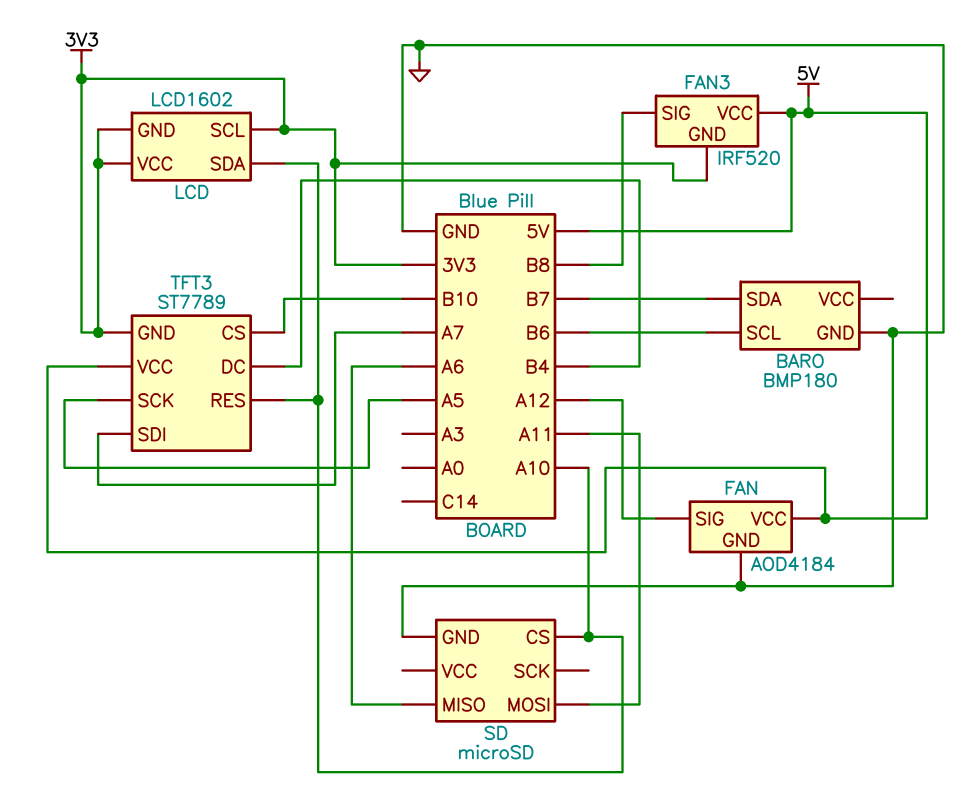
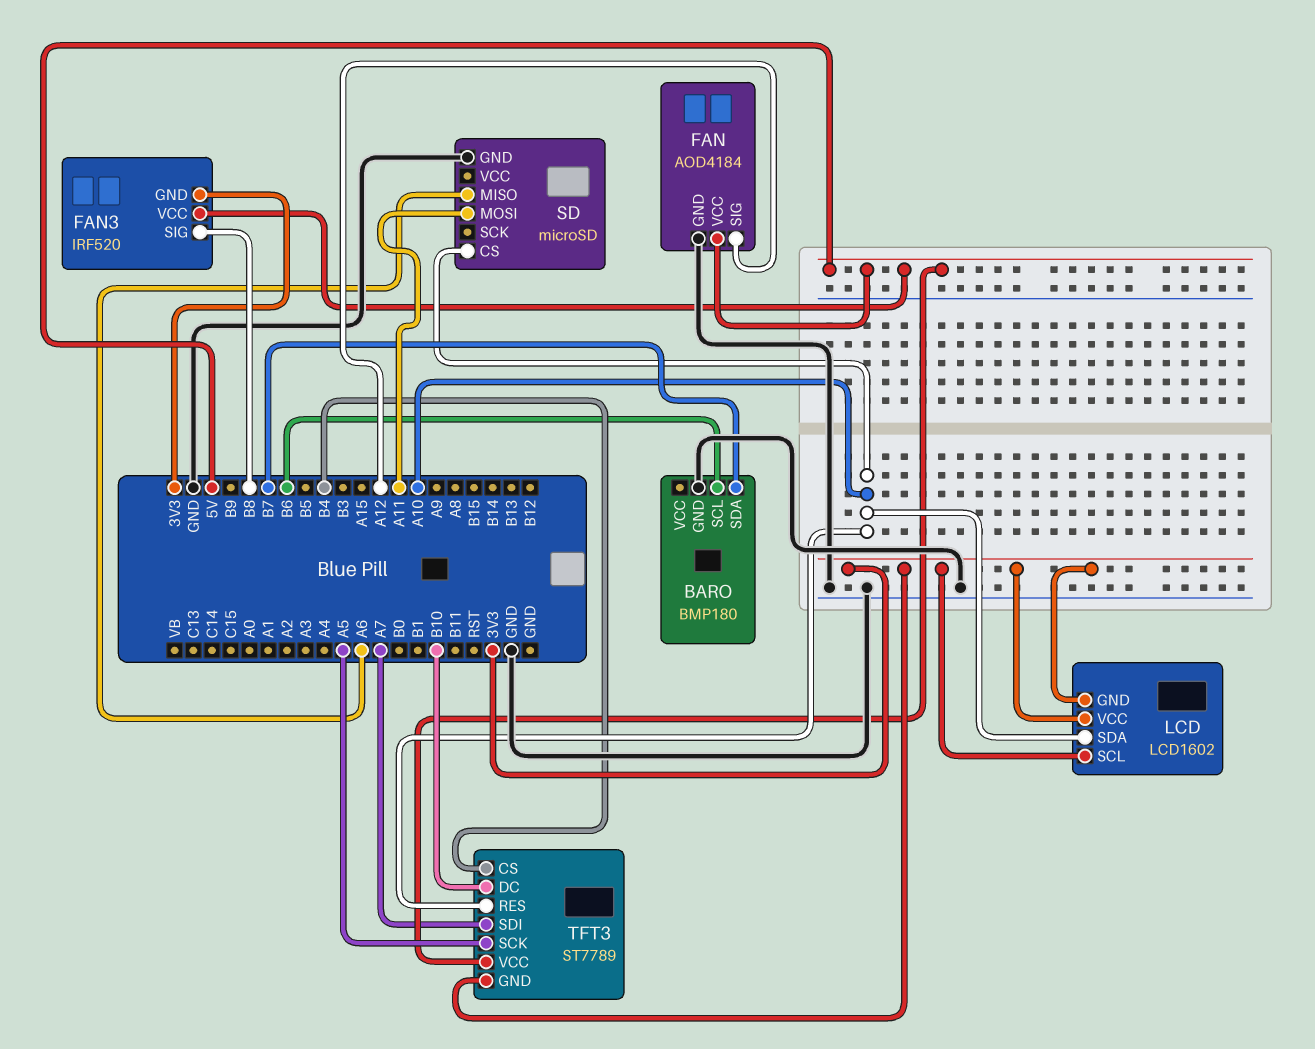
TFT3 pin CS: B10 -> B4
TFT3 pin DC: B4 -> B10

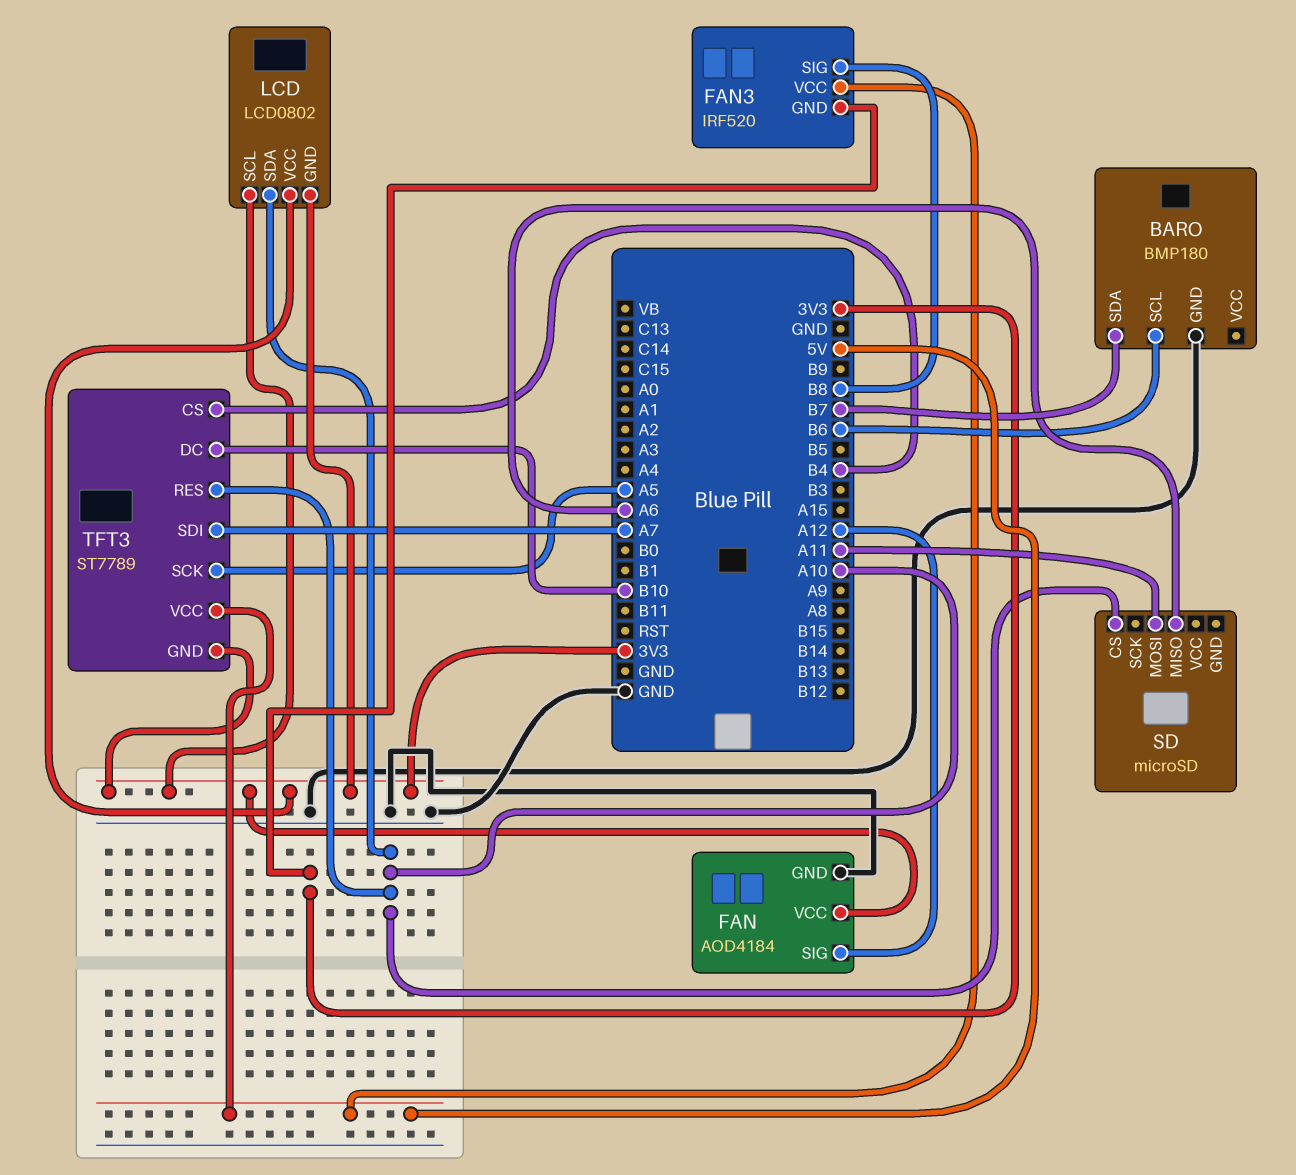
FAN pin VCC: 5V -> 3V3
LCD: LCD1602 -> LCD0802
SD pin GND: GND -> none

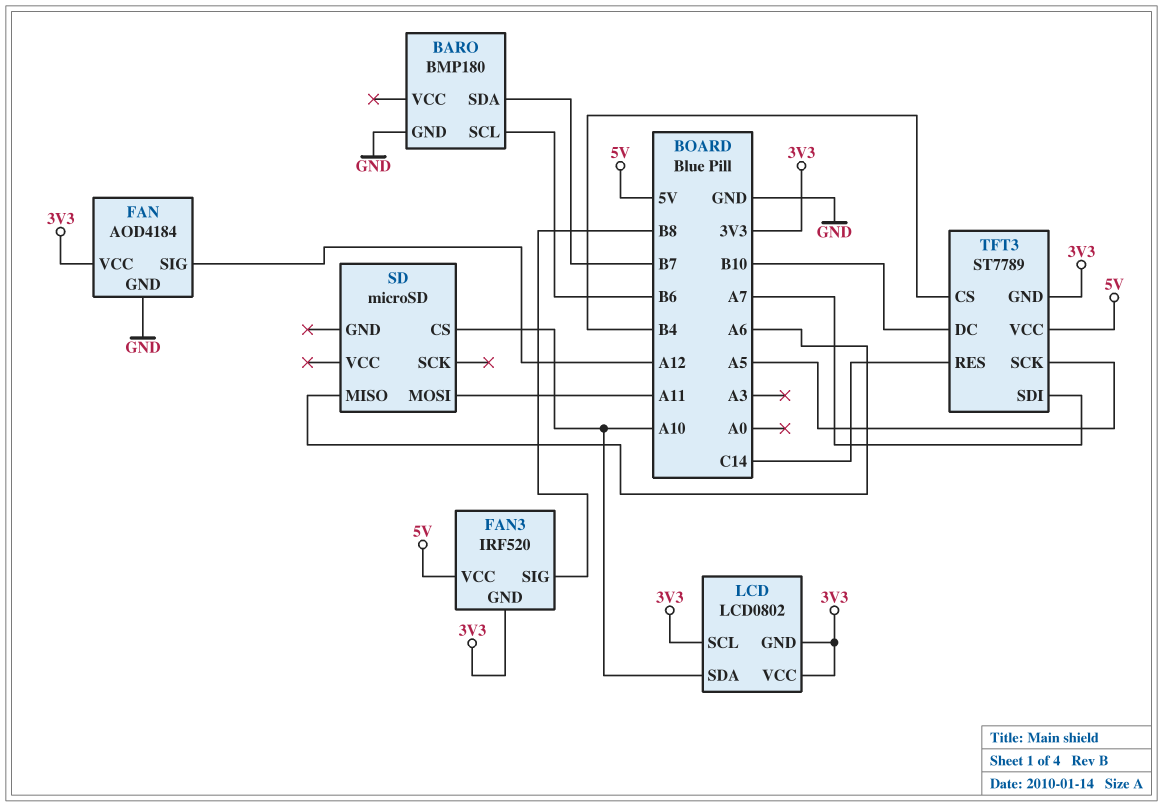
TFT3 pin RES: A10 -> C14

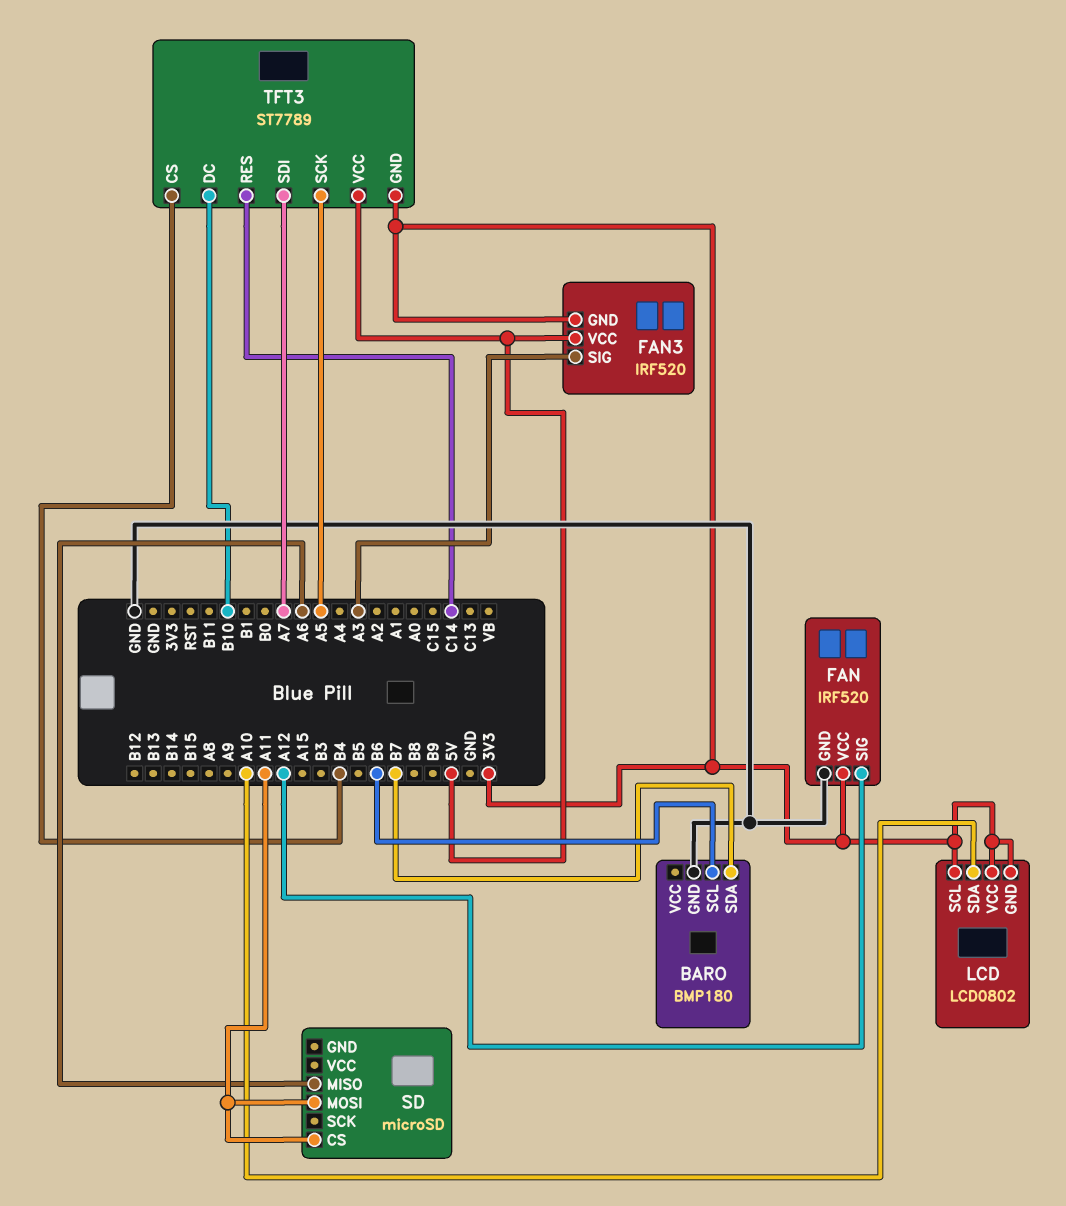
FAN: AOD4184 -> IRF520
FAN3 pin SIG: B8 -> A3
SD pin CS: A10 -> A11

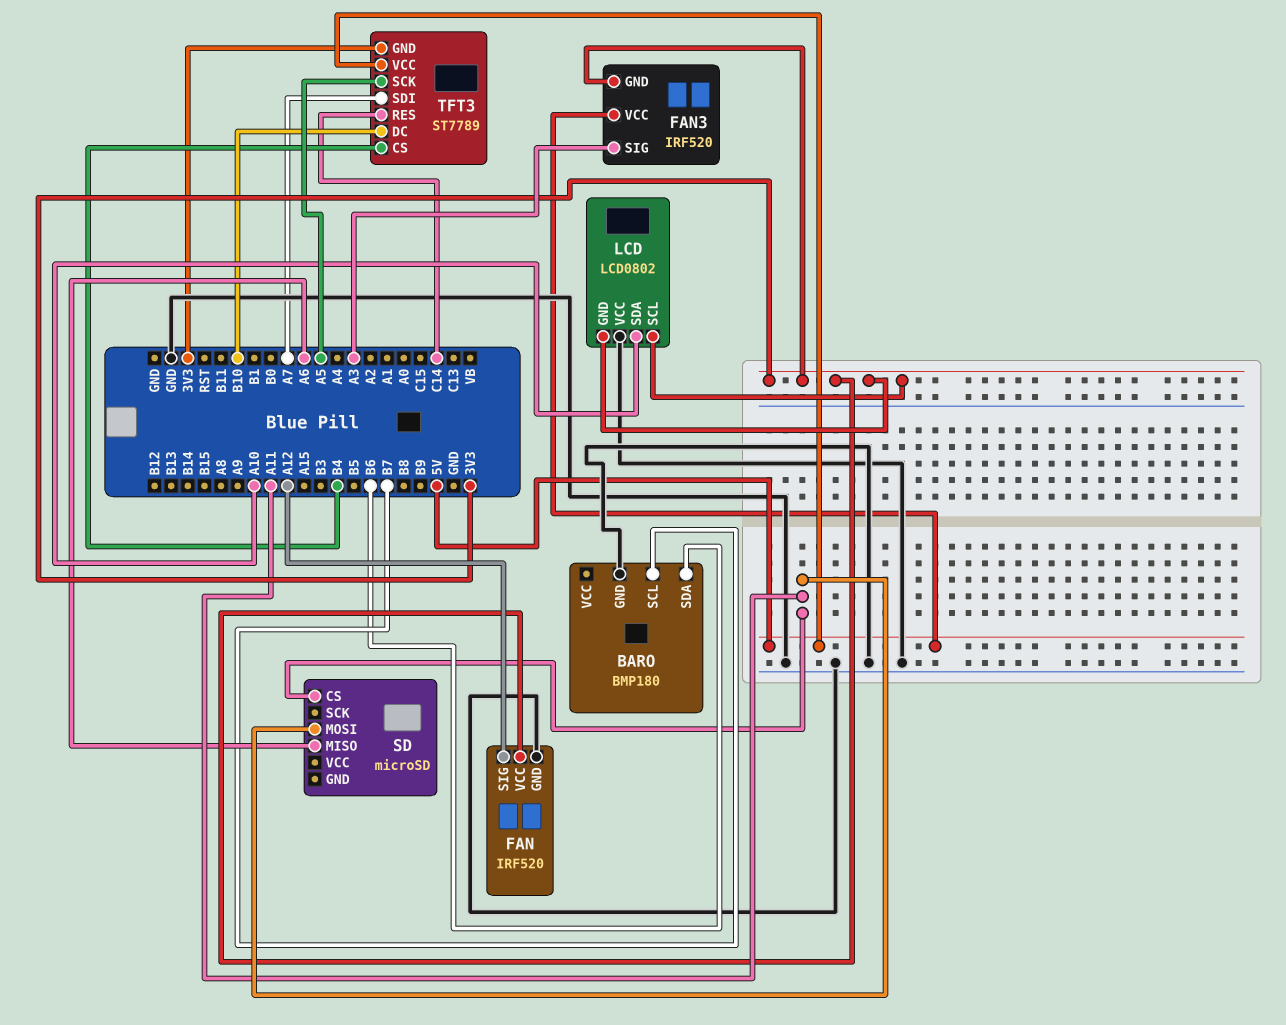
BARO pin SCL: B6 -> B7
BARO pin SDA: B7 -> B6
LCD pin VCC: 3V3 -> GND

